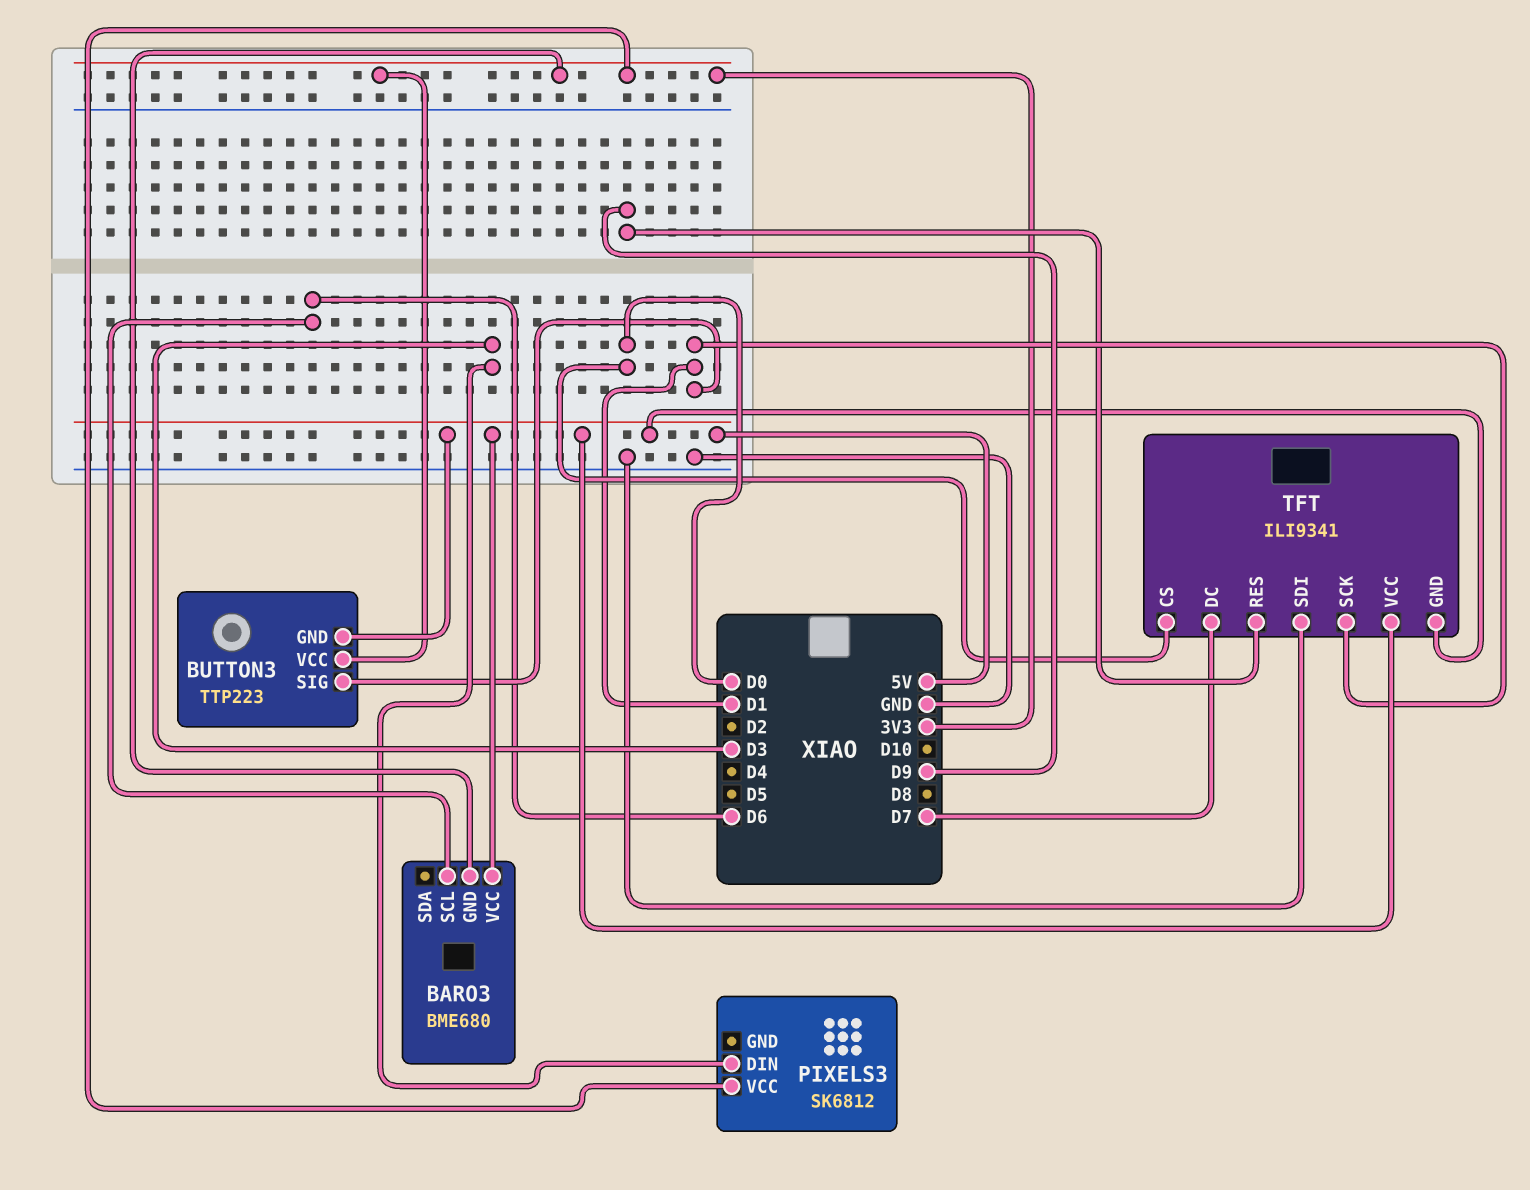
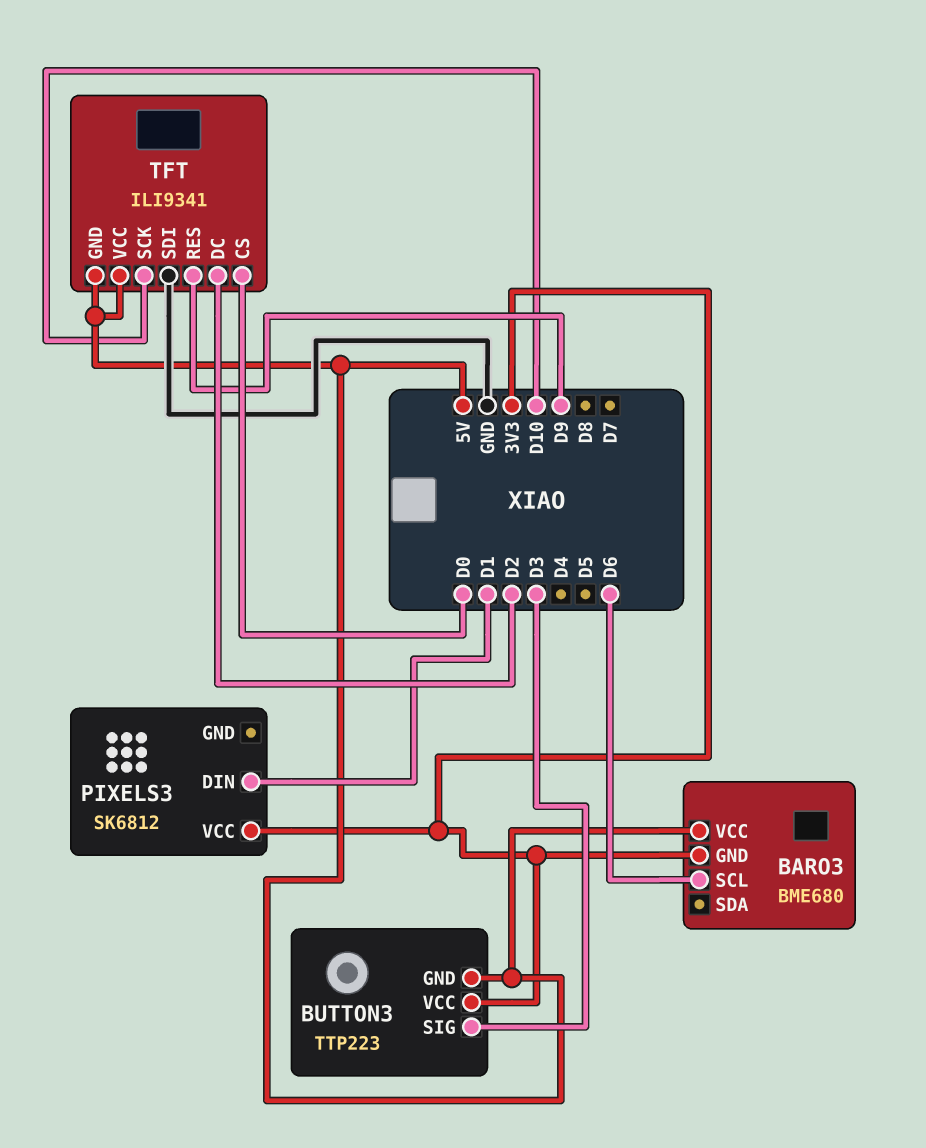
BUTTON3 pin SIG: D1 -> D3
PIXELS3 pin DIN: D3 -> D1
TFT pin DC: D7 -> D2
TFT pin SCK: D1 -> D10

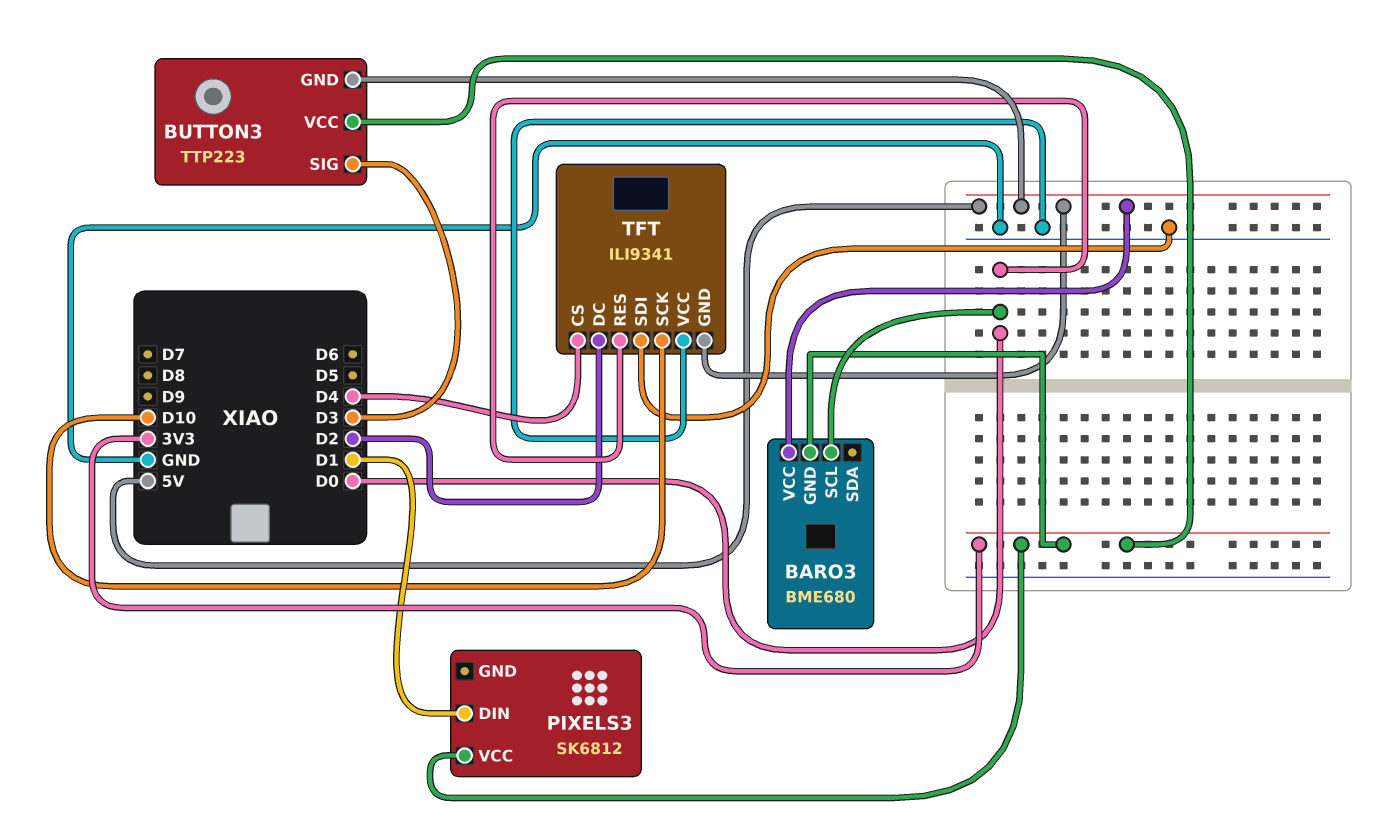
BARO3 pin SCL: D6 -> D0
TFT pin CS: D0 -> D4
TFT pin RES: D9 -> D0
TFT pin VCC: 5V -> GND

